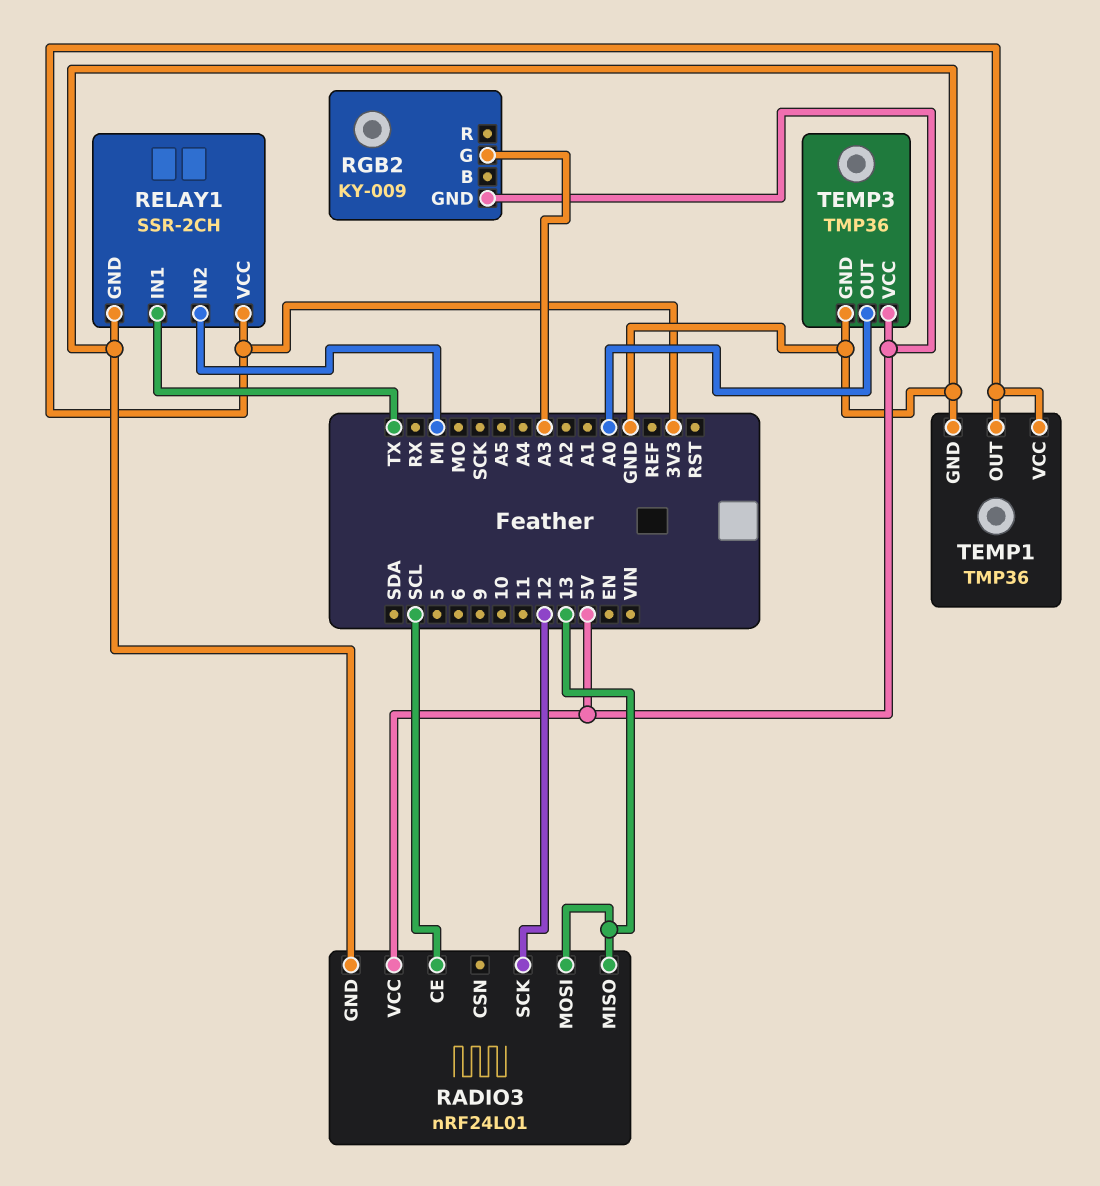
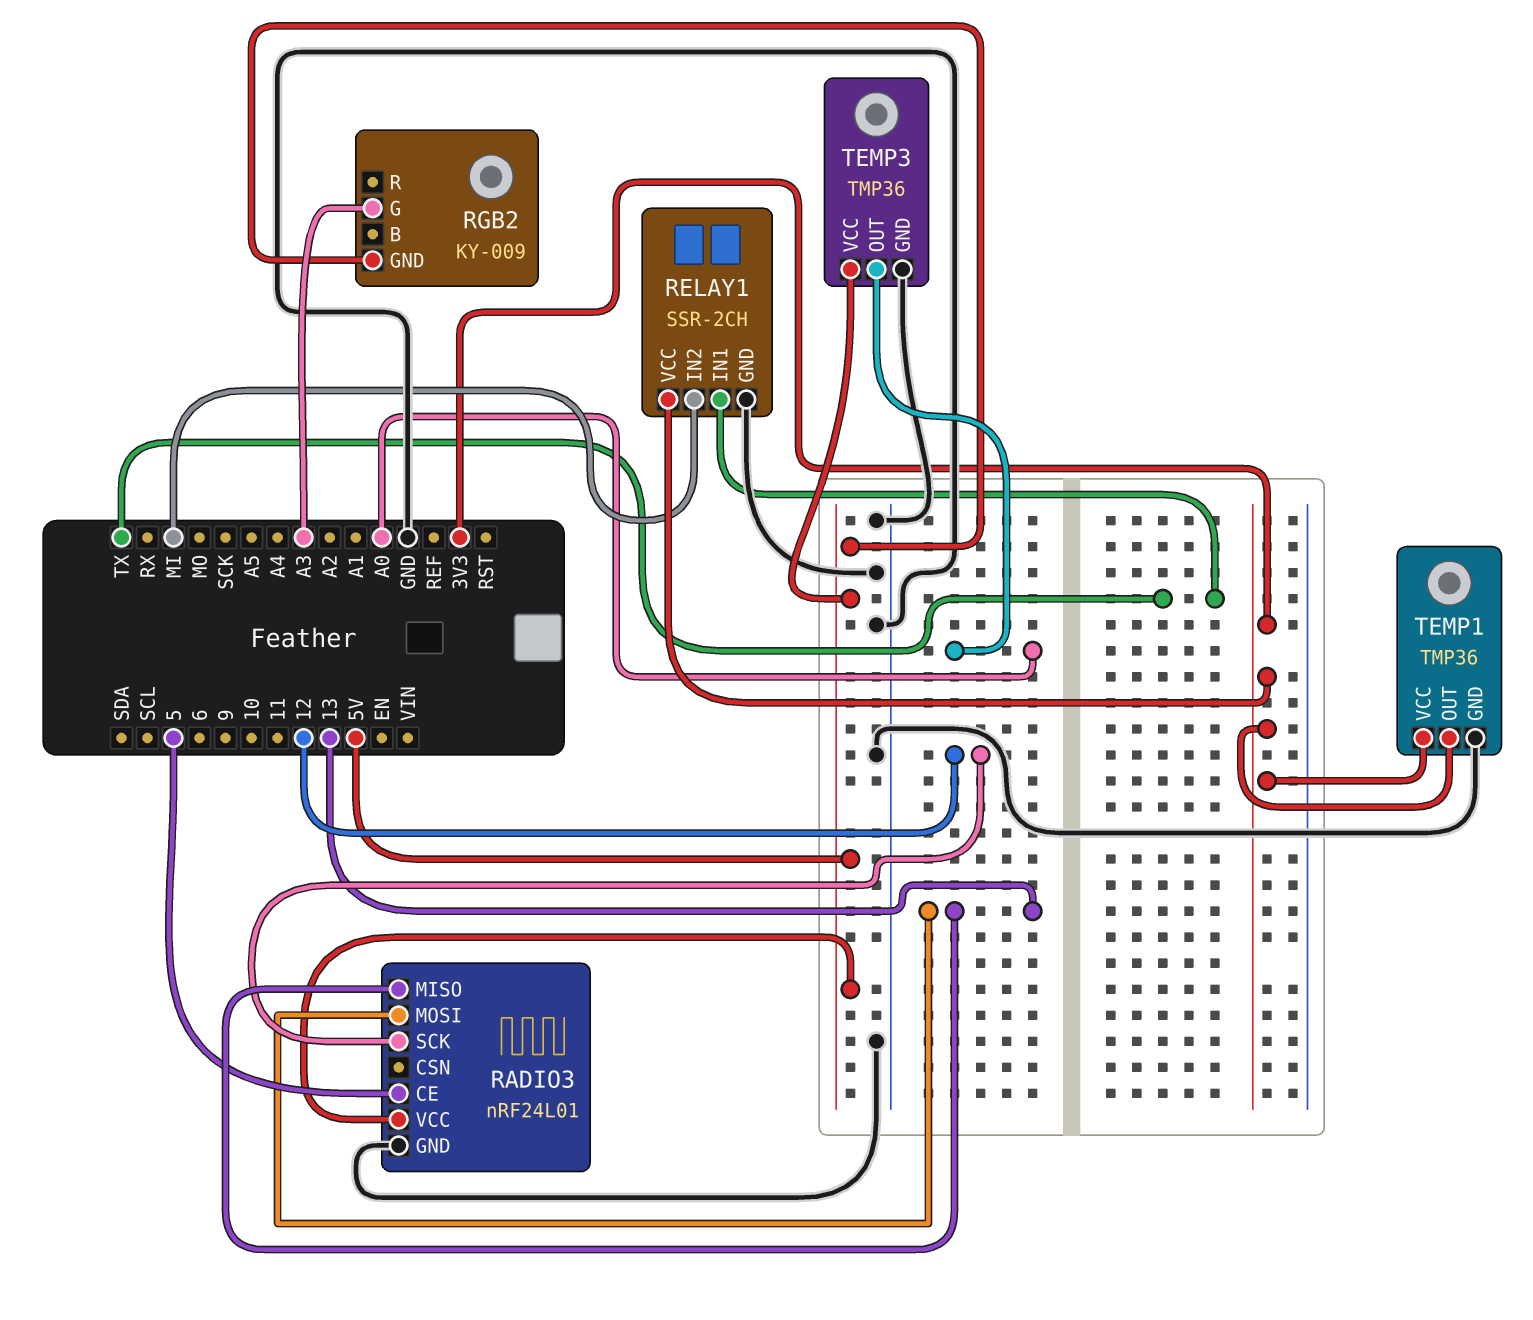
RADIO3 pin CE: SCL -> 5

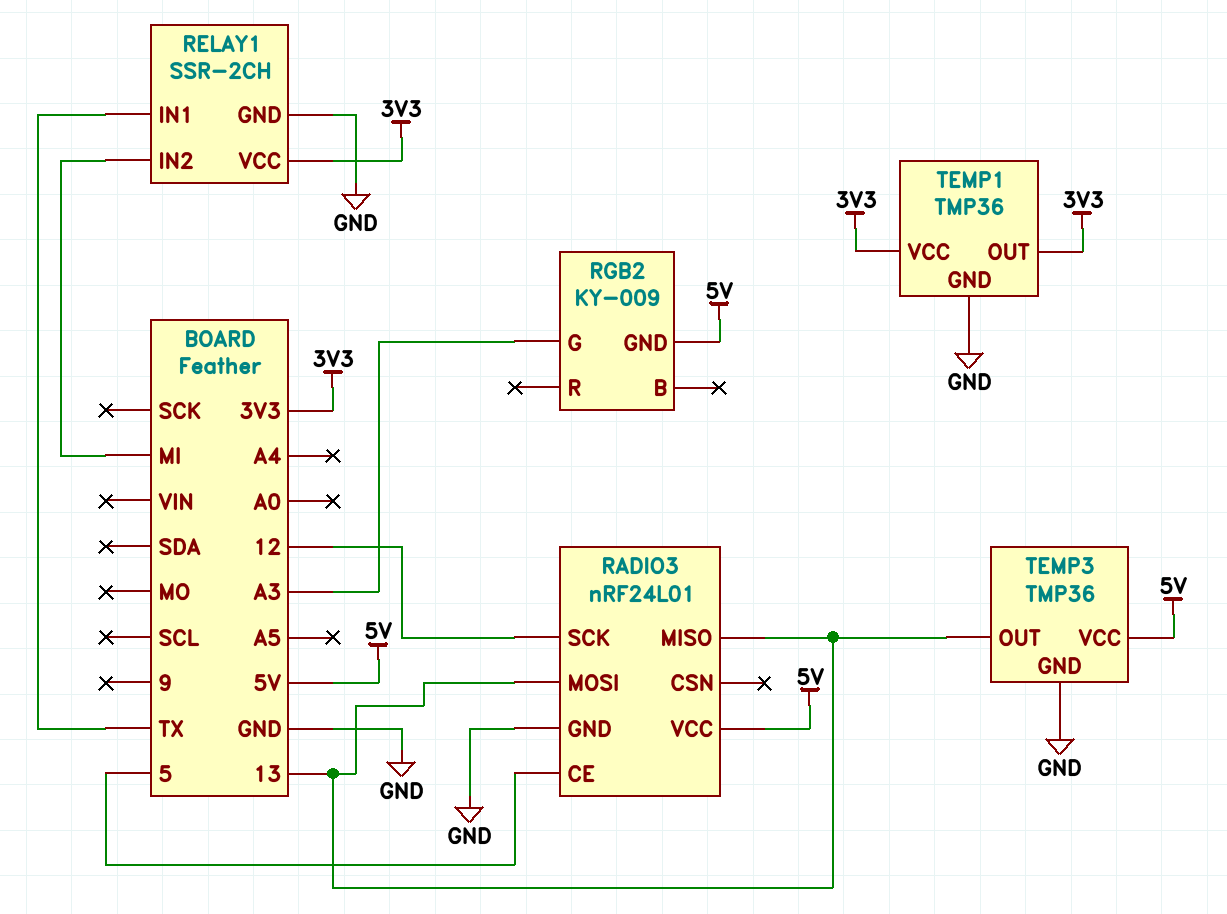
TEMP3 pin OUT: A0 -> 13

